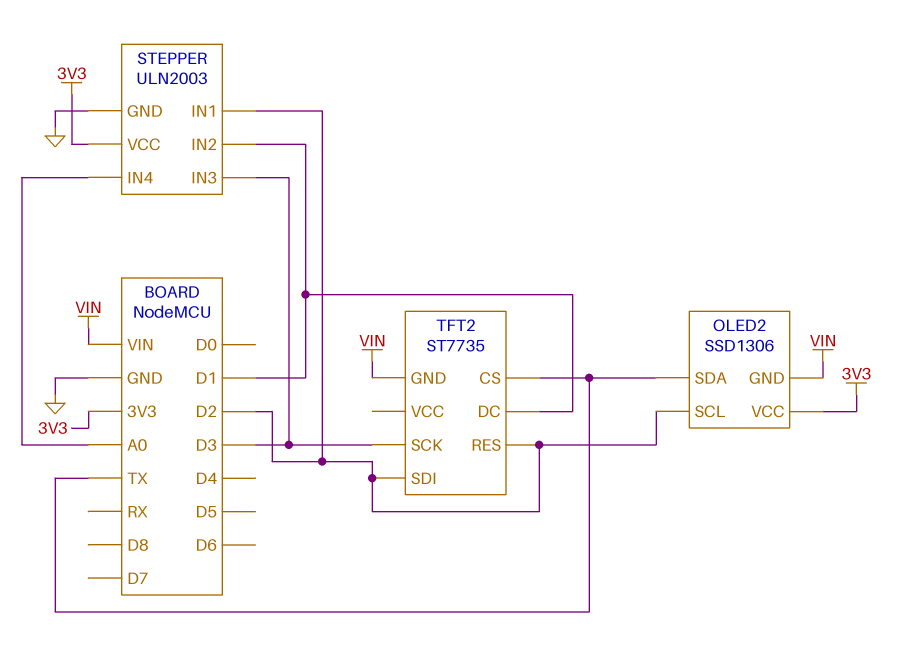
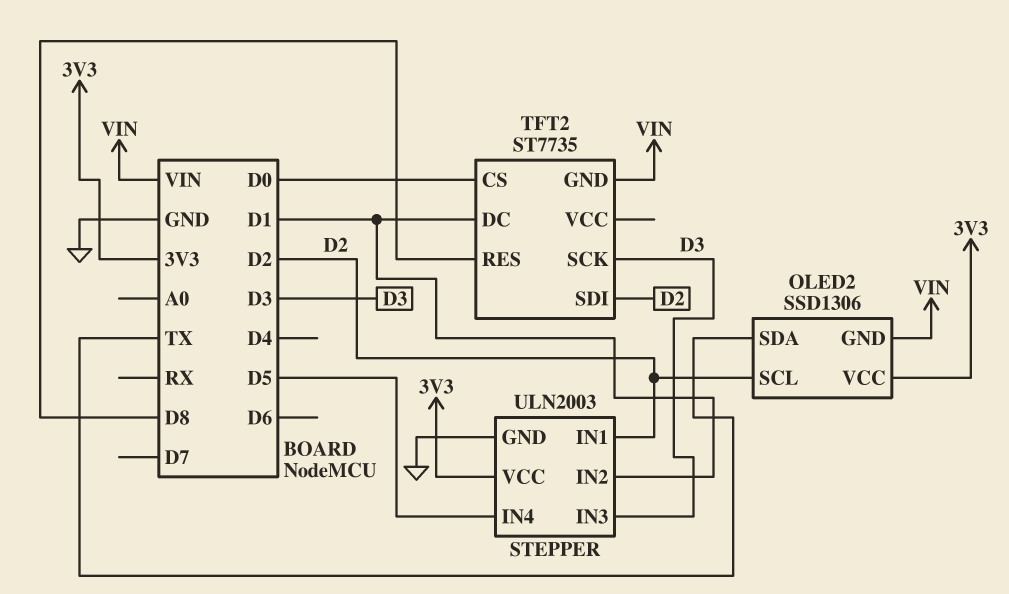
STEPPER pin IN4: A0 -> D5
TFT2 pin CS: TX -> D0
TFT2 pin RES: D2 -> D8

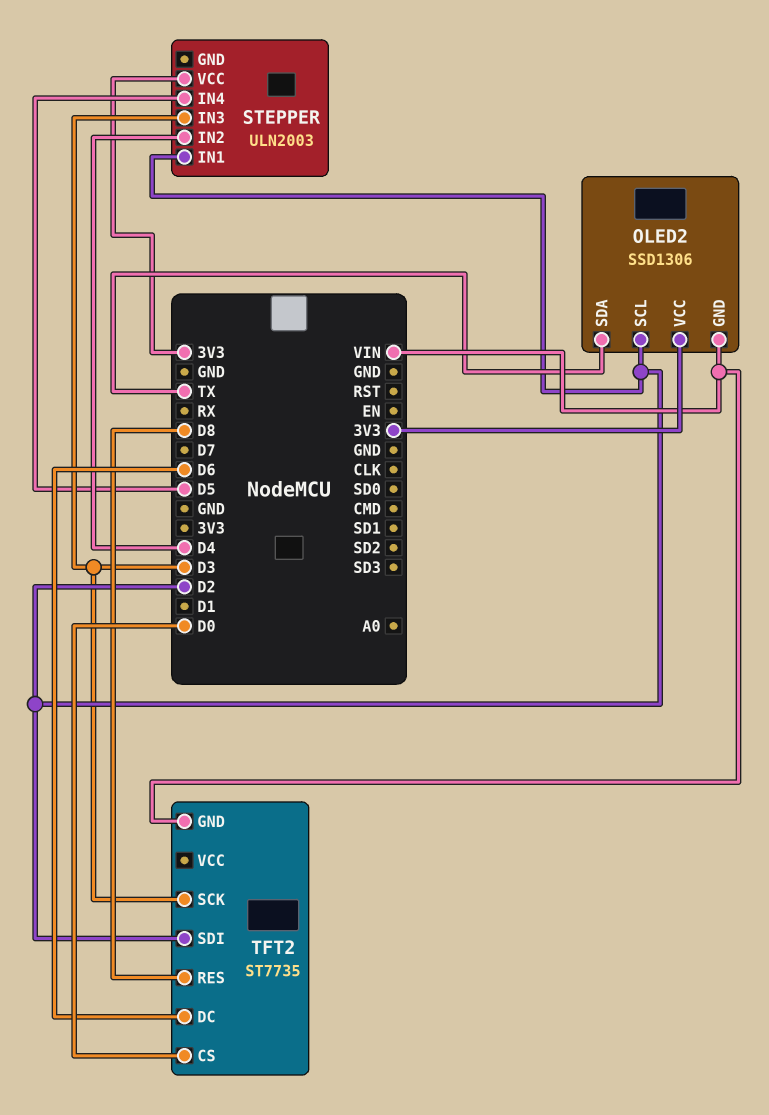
STEPPER pin GND: GND -> none
STEPPER pin IN2: D1 -> D4
TFT2 pin DC: D1 -> D6

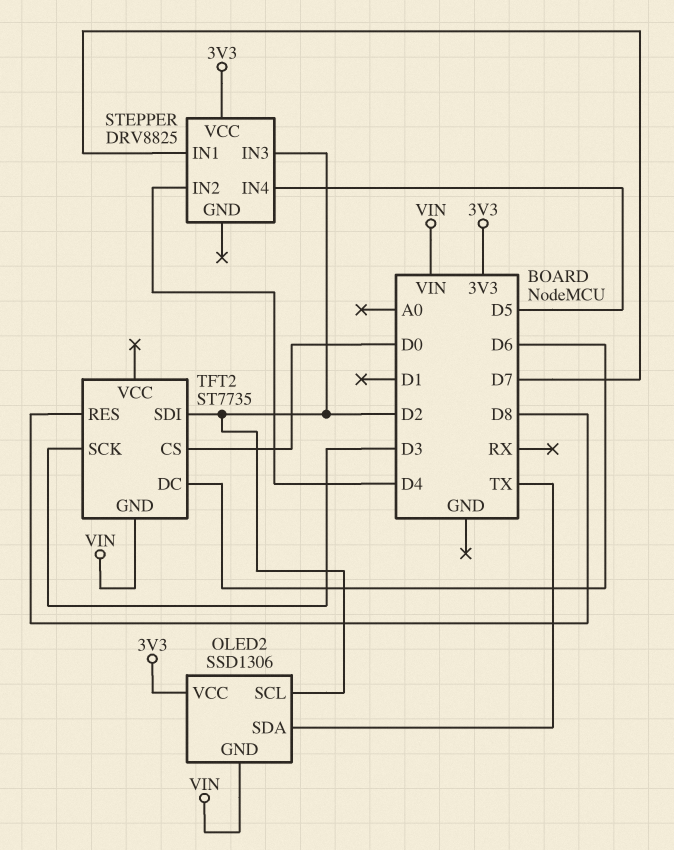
STEPPER: ULN2003 -> DRV8825
STEPPER pin IN1: D2 -> D7
STEPPER pin IN3: D3 -> D2

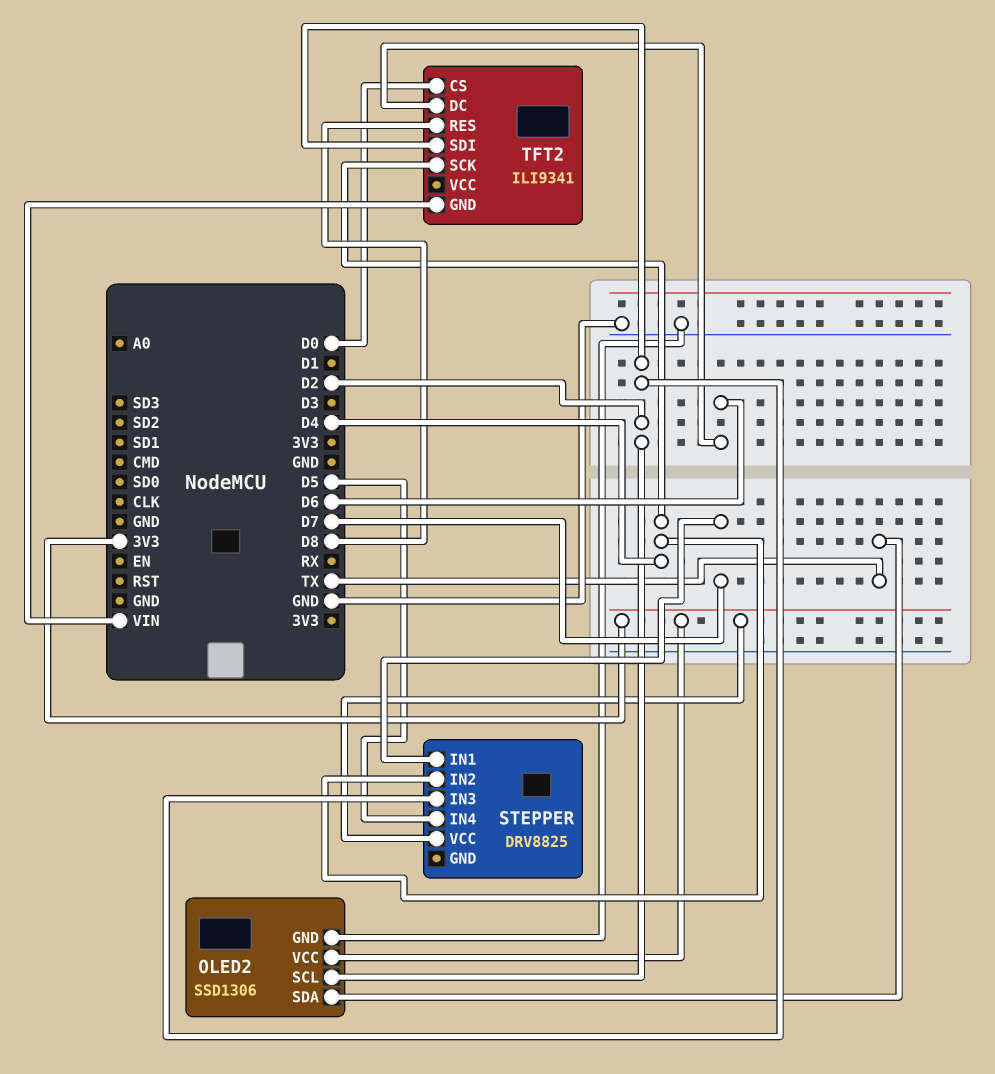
OLED2 pin GND: VIN -> GND
TFT2: ST7735 -> ILI9341
TFT2 pin SCK: D3 -> D4

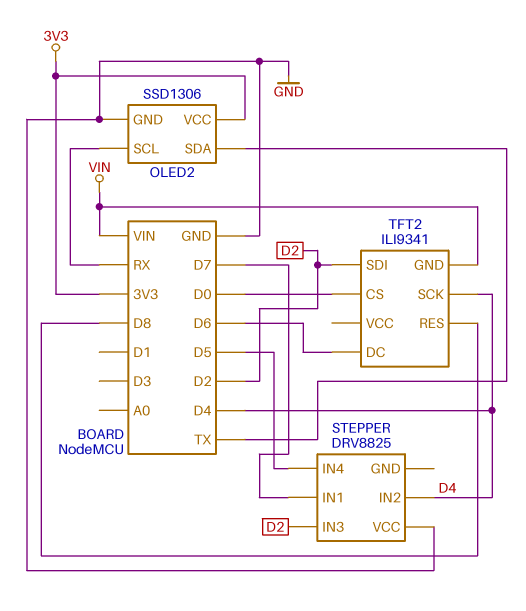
OLED2 pin SCL: D2 -> RX
STEPPER pin VCC: 3V3 -> GND

